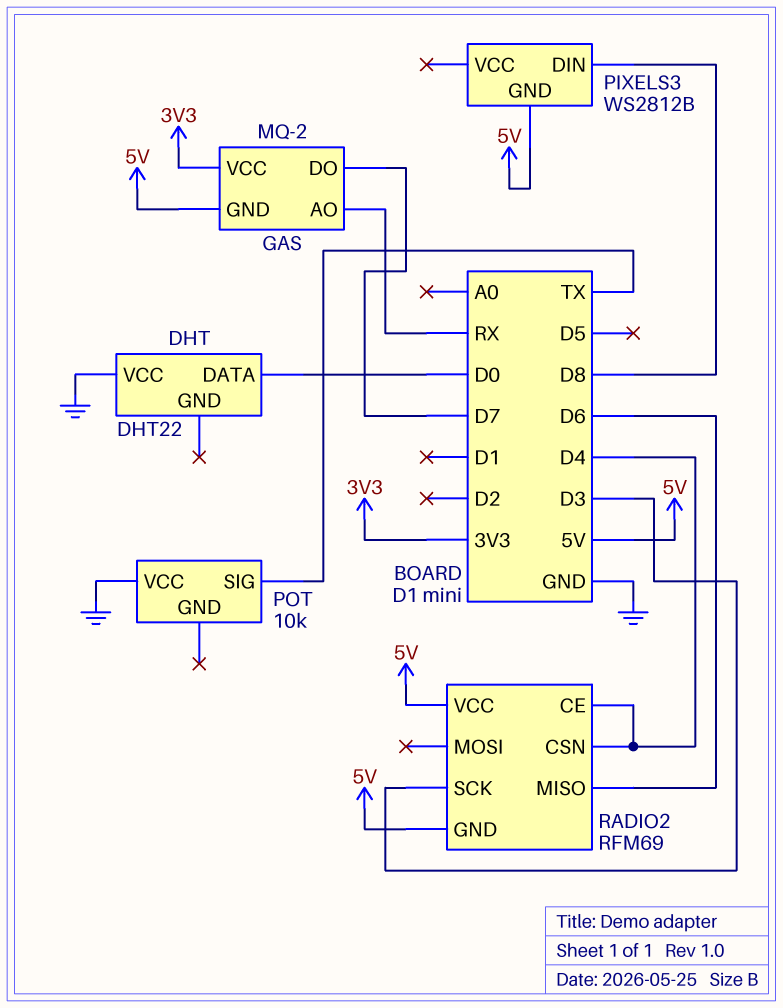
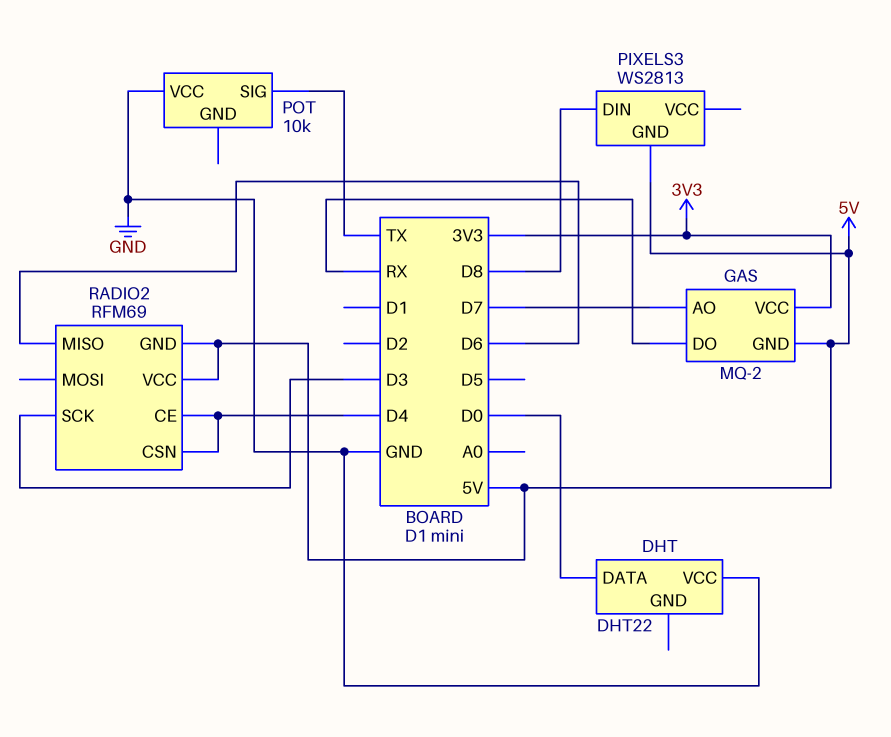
GAS pin AO: RX -> D7
GAS pin DO: D7 -> RX
PIXELS3: WS2812B -> WS2813

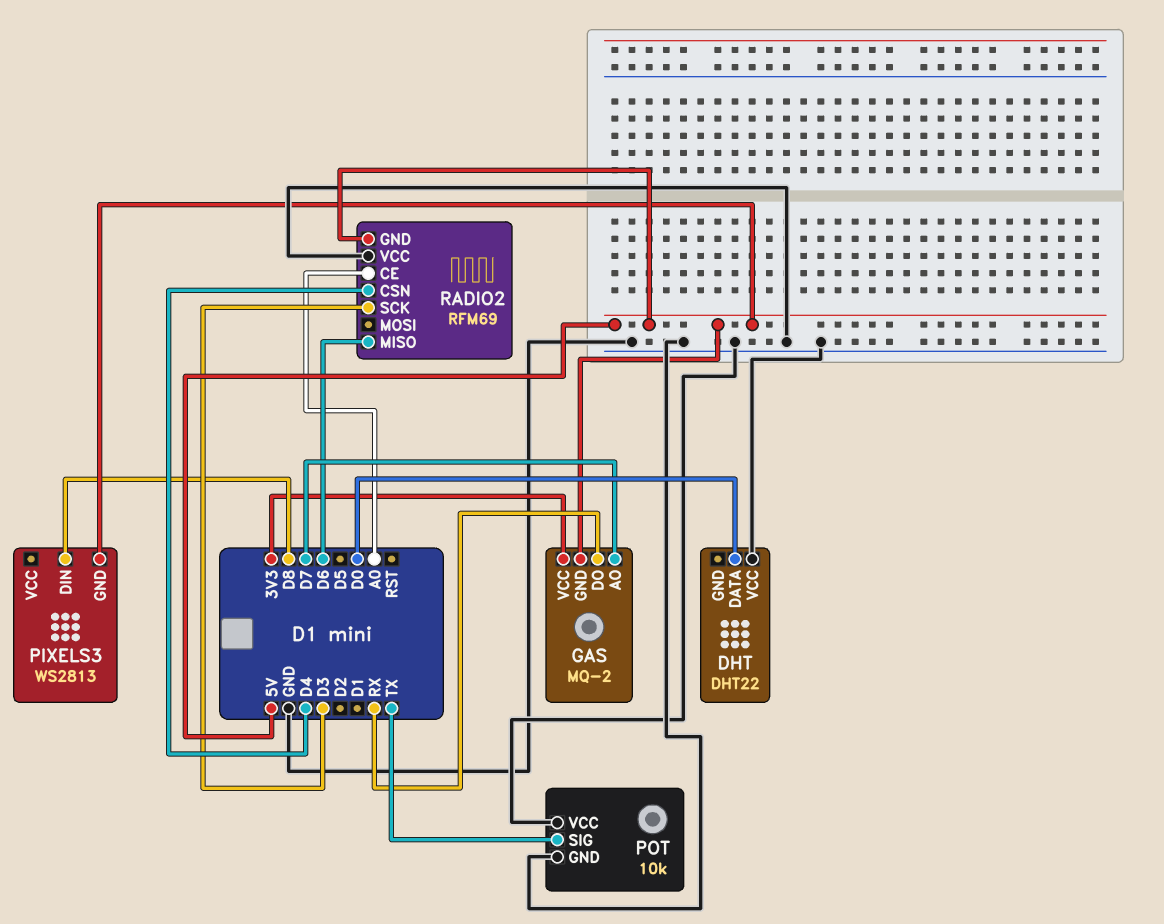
POT pin GND: none -> GND
RADIO2 pin CE: D4 -> A0
RADIO2 pin VCC: 5V -> GND

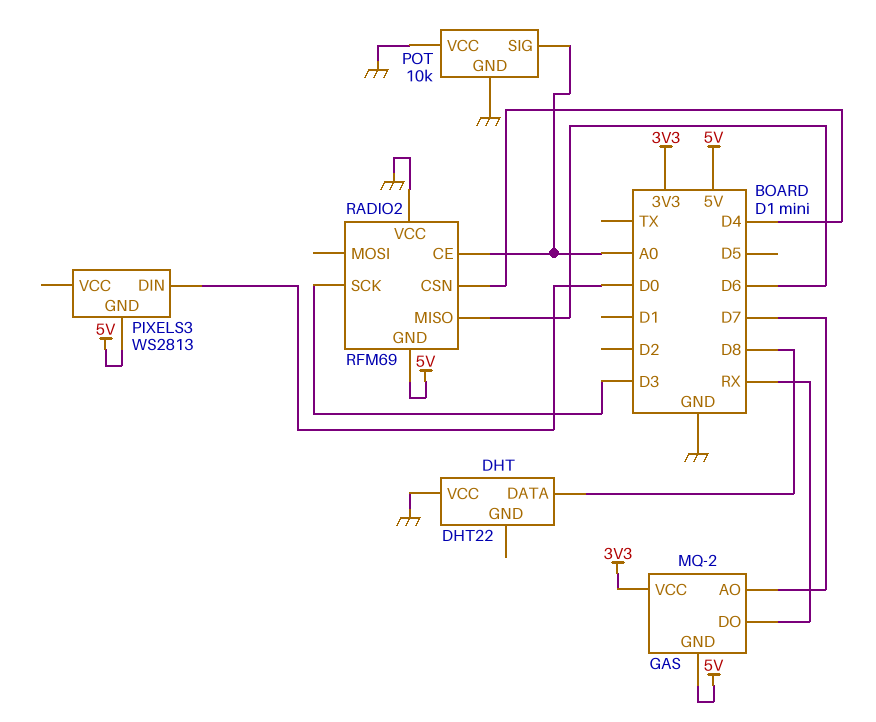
DHT pin DATA: D0 -> D8
PIXELS3 pin DIN: D8 -> D0
POT pin SIG: TX -> A0

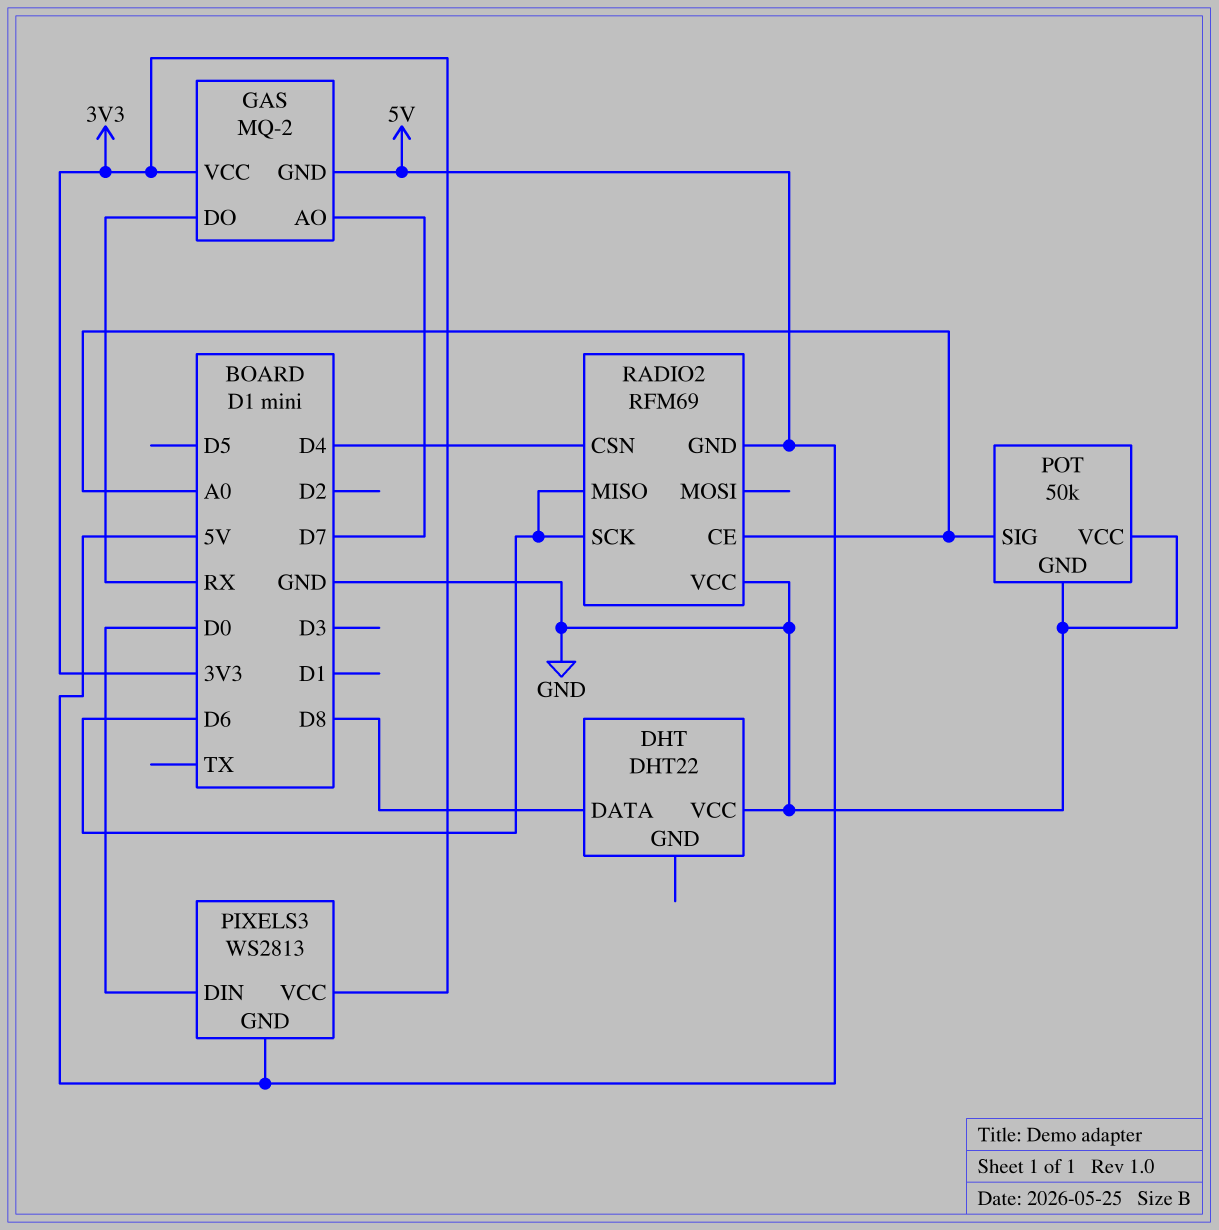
PIXELS3 pin VCC: none -> 3V3
POT: 10k -> 50k
RADIO2 pin SCK: D3 -> D6

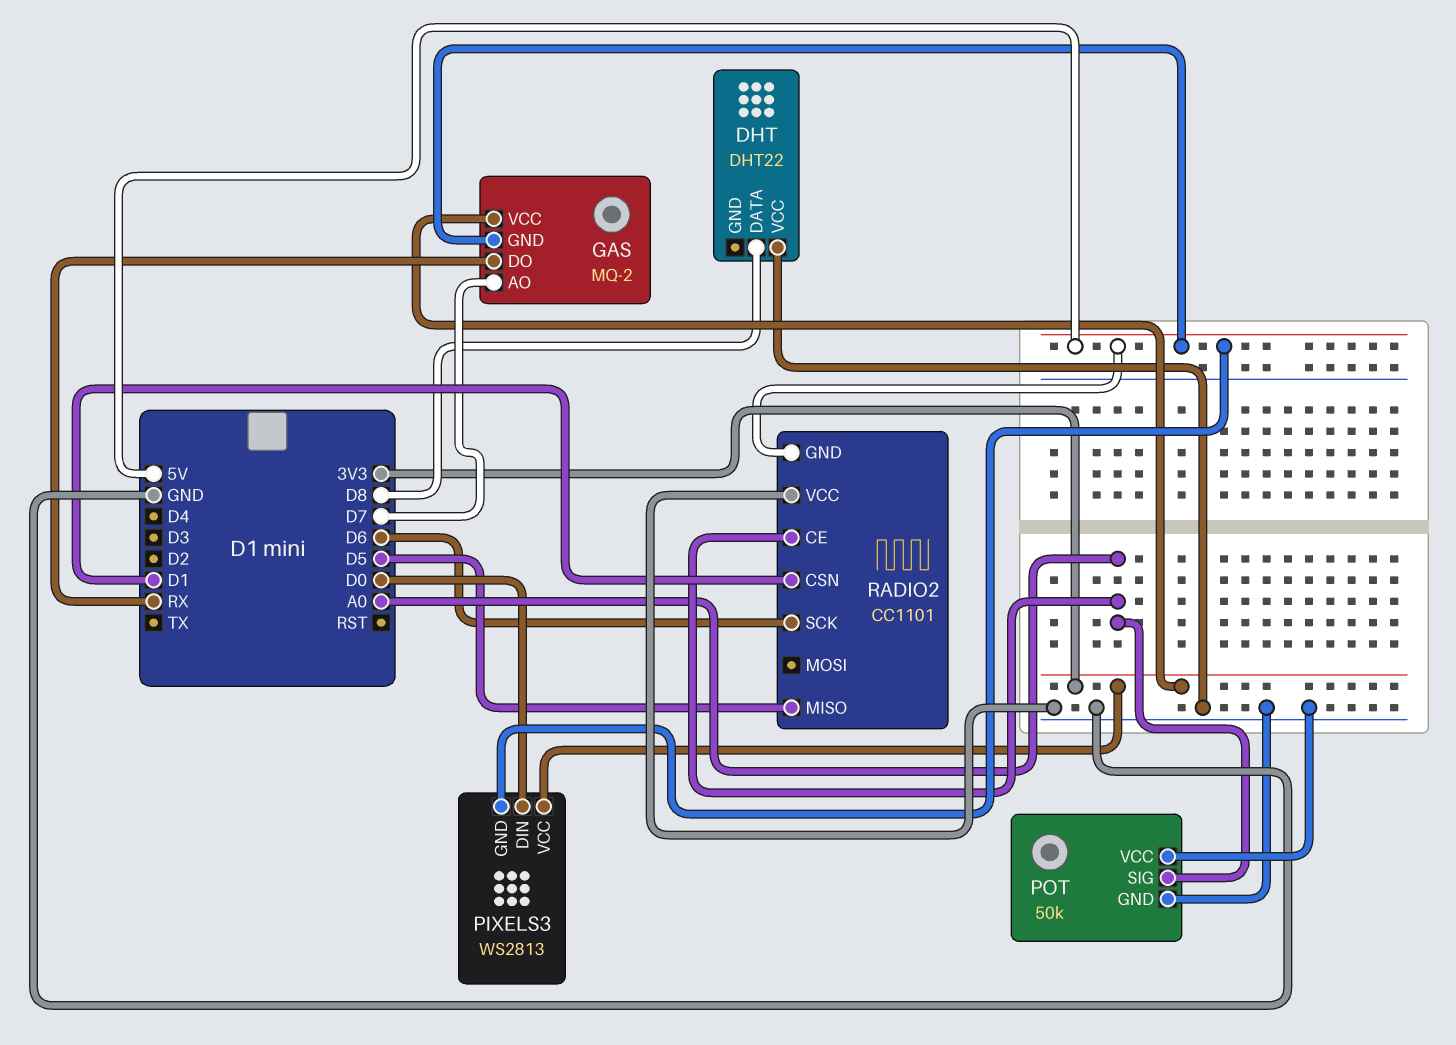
RADIO2: RFM69 -> CC1101
RADIO2 pin CSN: D4 -> D1
RADIO2 pin MISO: D6 -> D5

